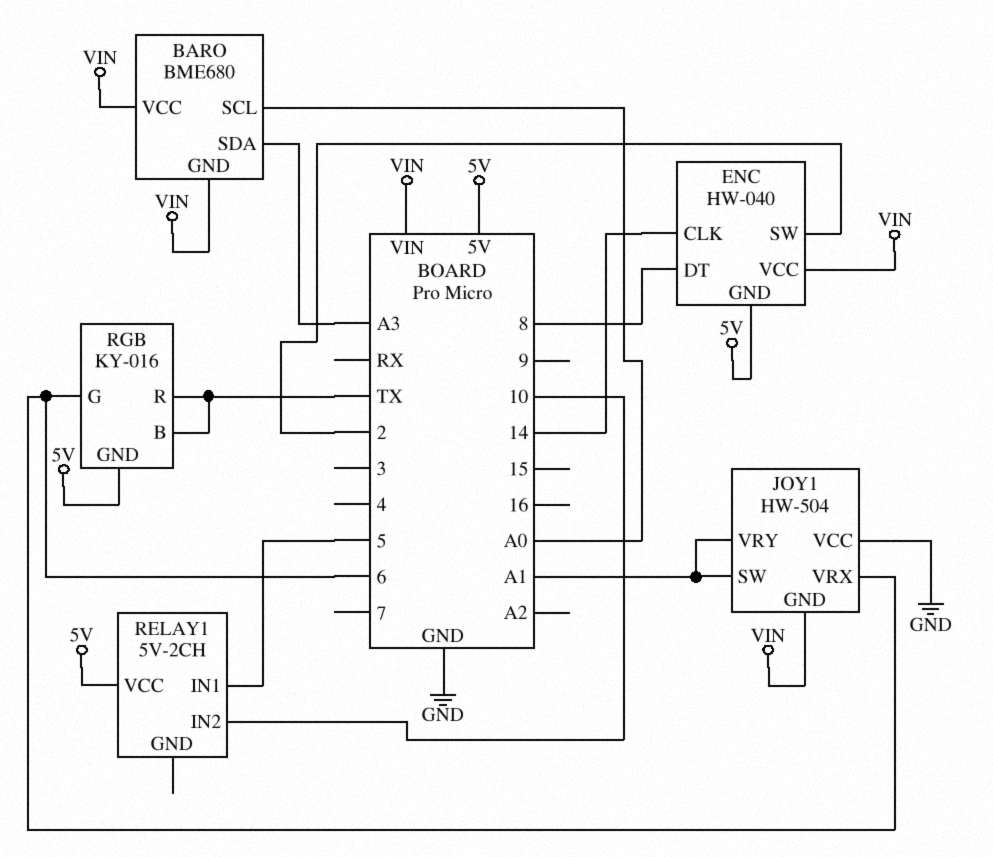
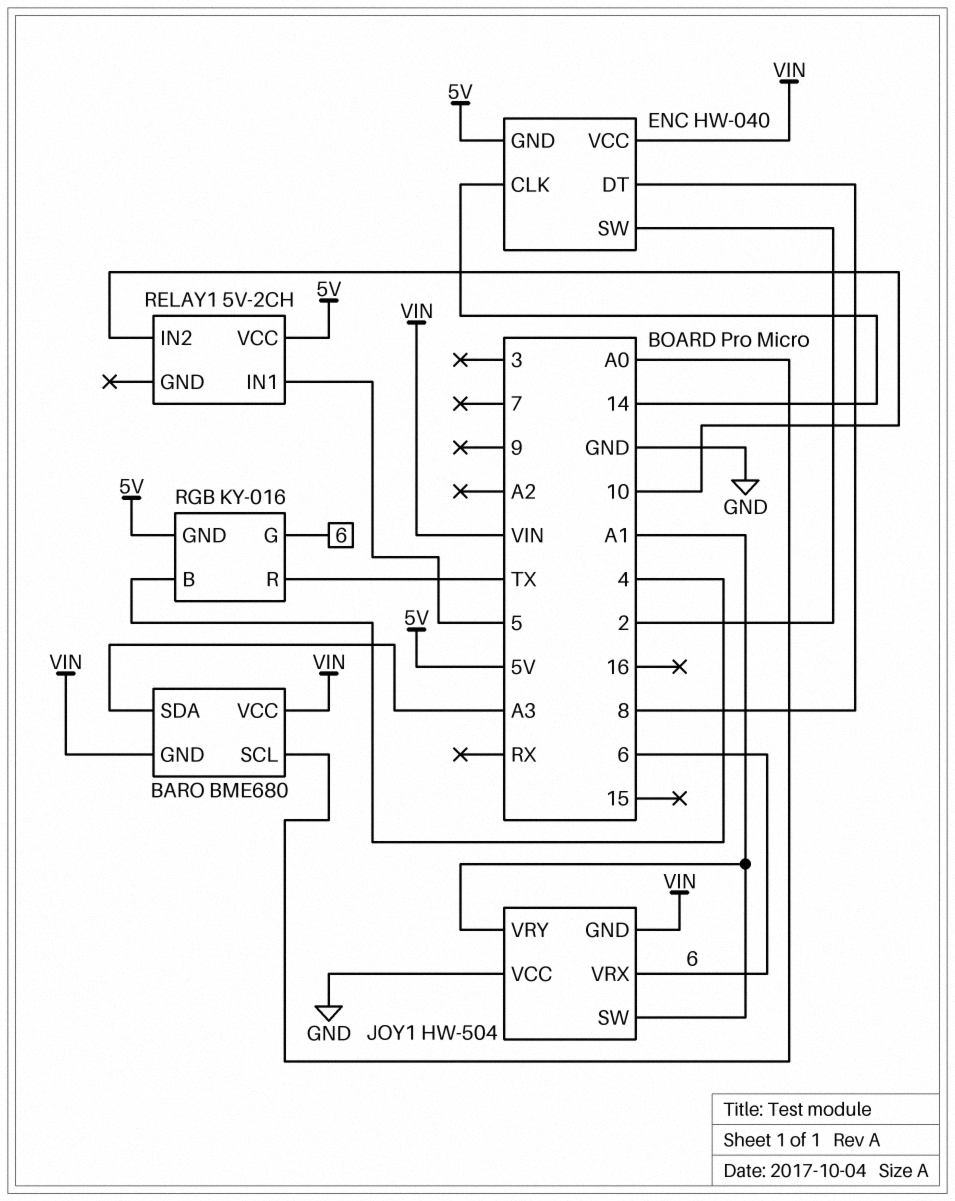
RGB pin B: TX -> 4

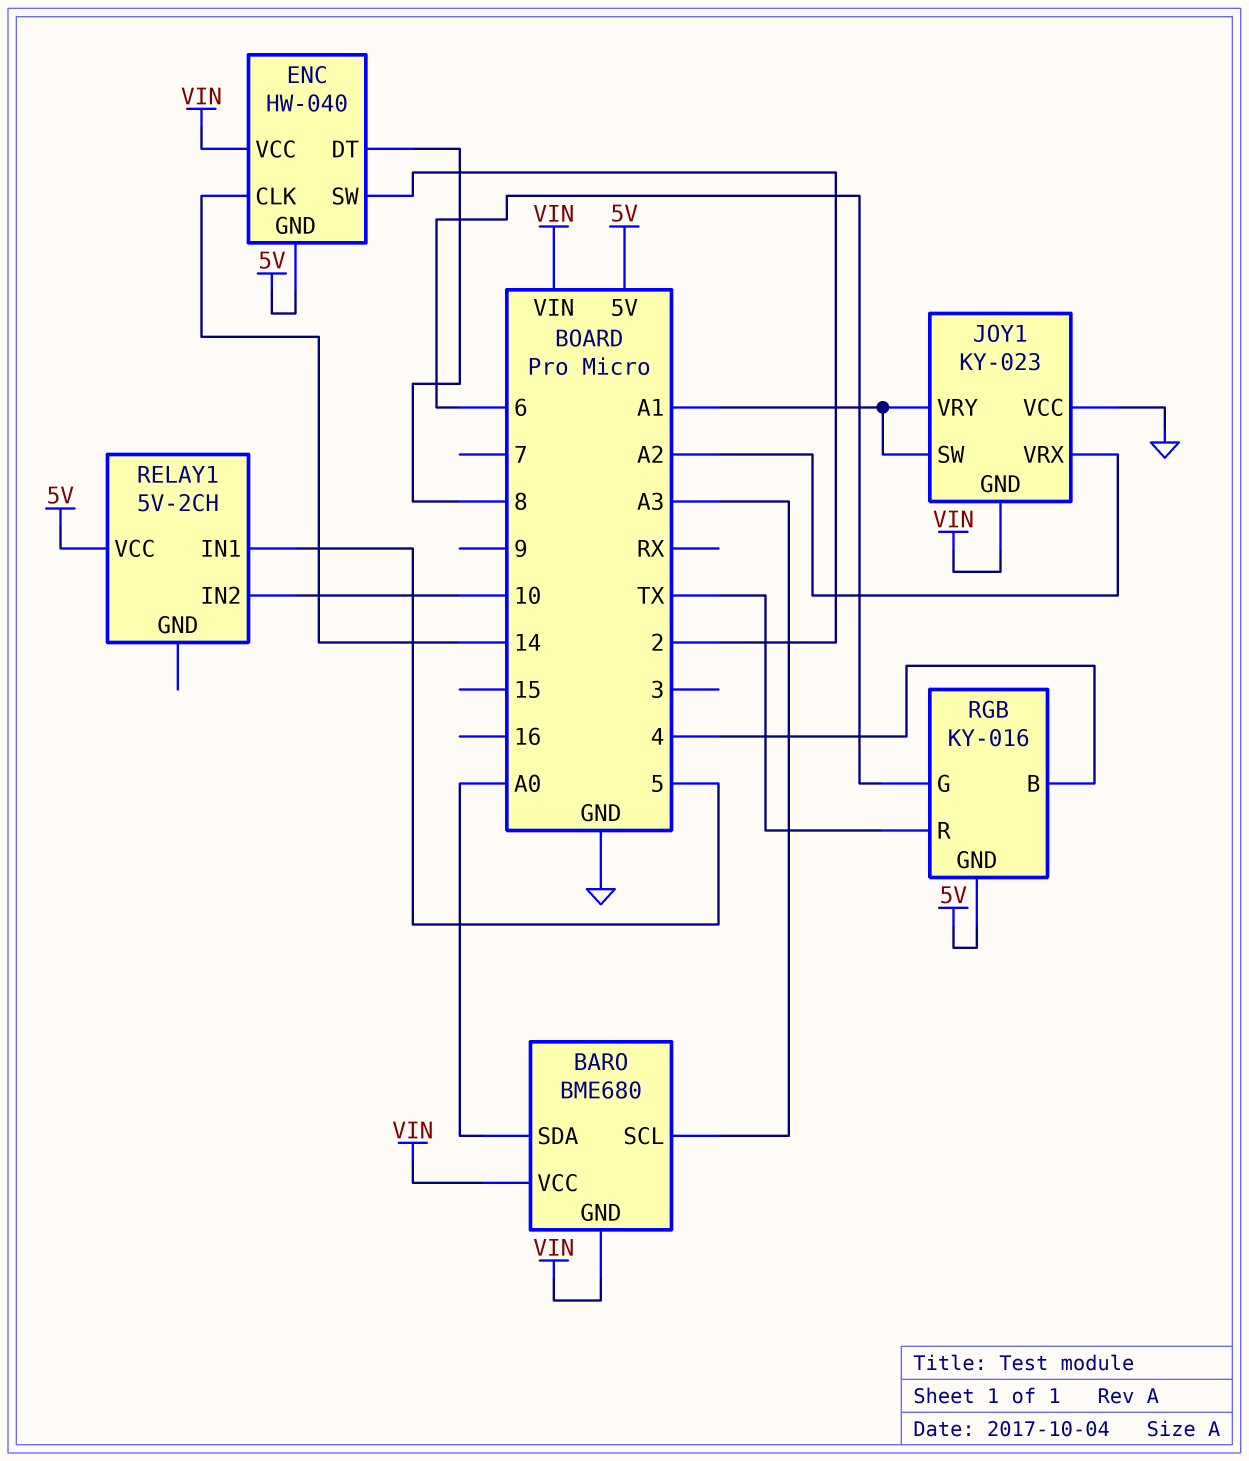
BARO pin SCL: A0 -> A3
BARO pin SDA: A3 -> A0
JOY1: HW-504 -> KY-023
JOY1 pin VRX: 6 -> A2

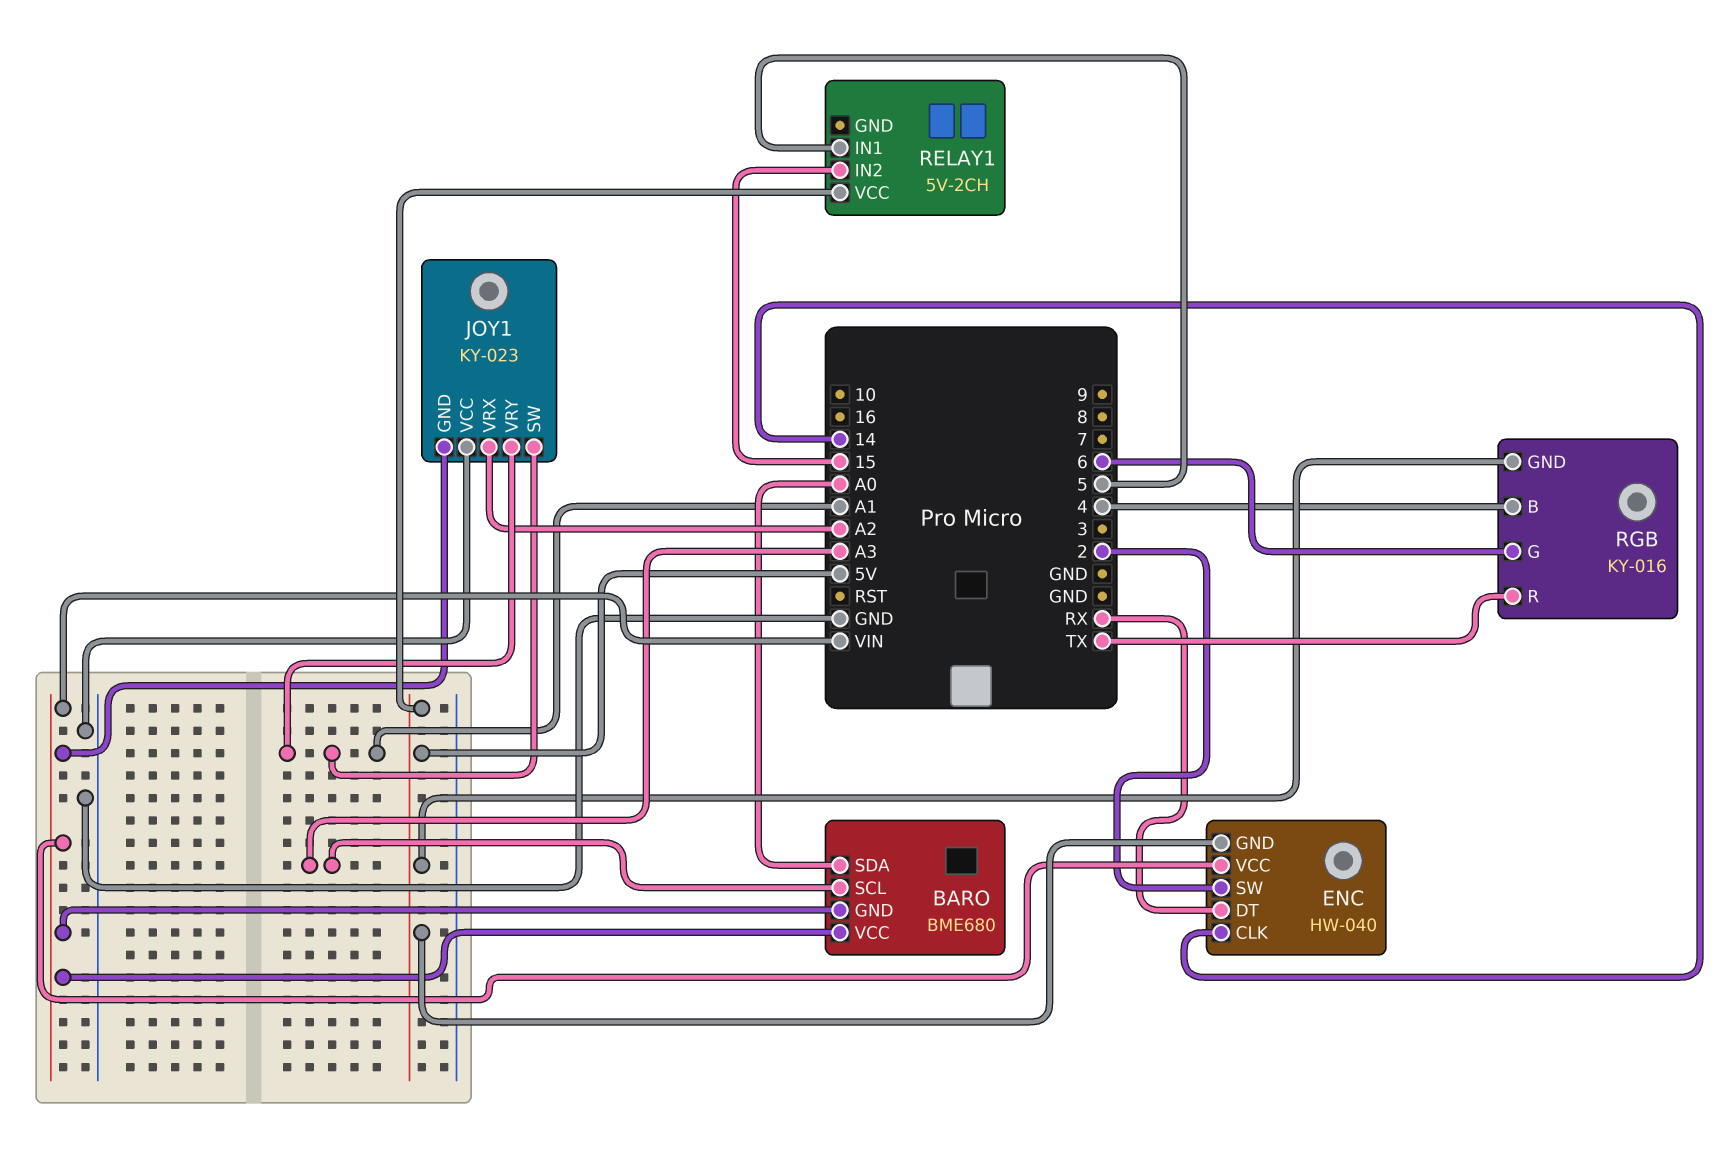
ENC pin DT: 8 -> RX
RELAY1 pin IN2: 10 -> 15

